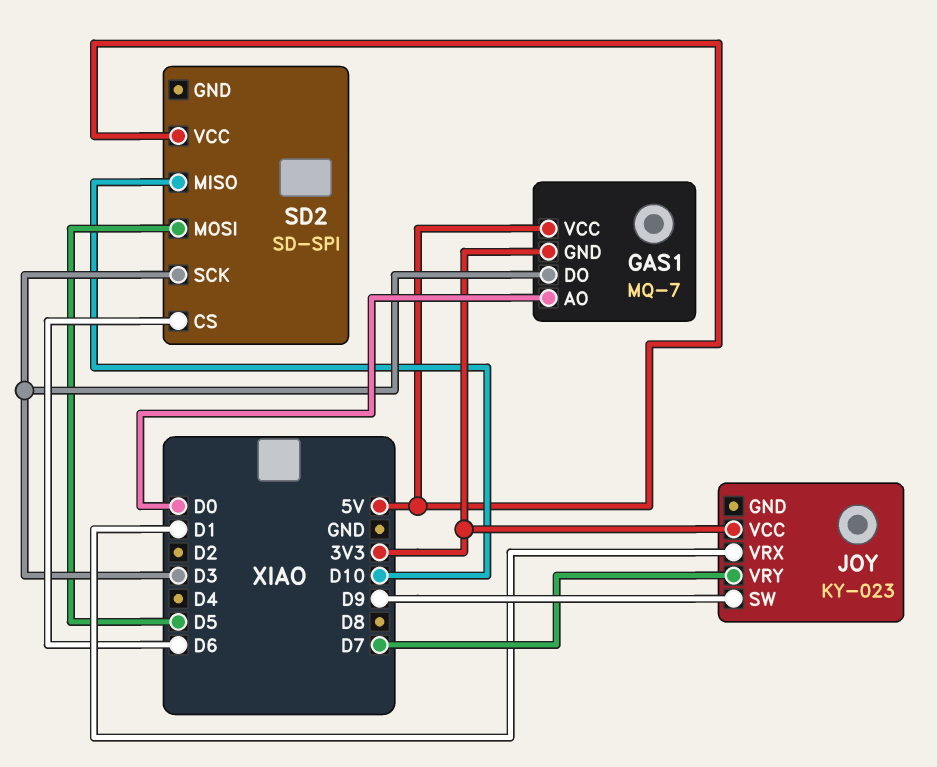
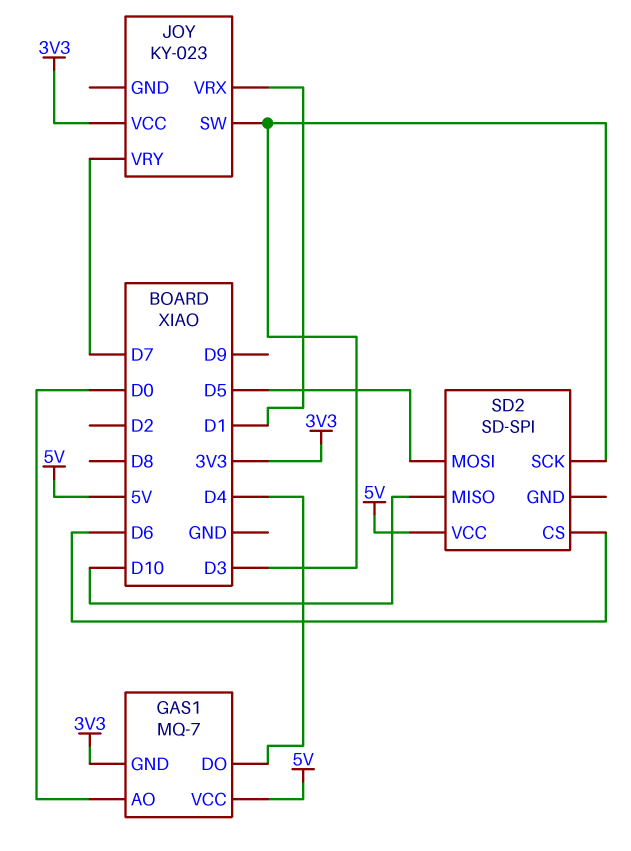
GAS1 pin DO: D3 -> D4
JOY pin SW: D9 -> D3

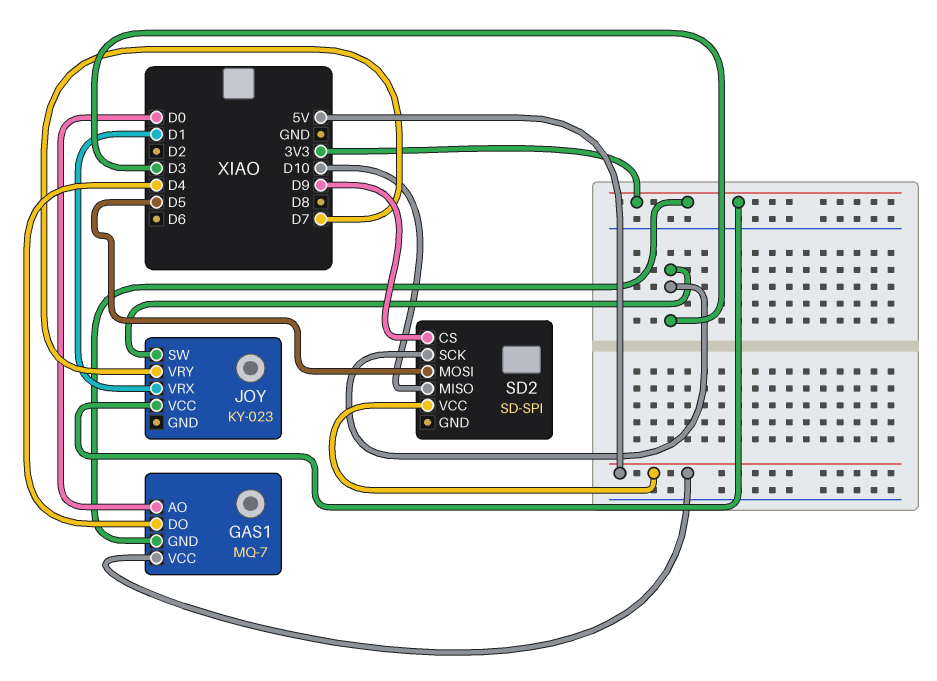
SD2 pin CS: D6 -> D9

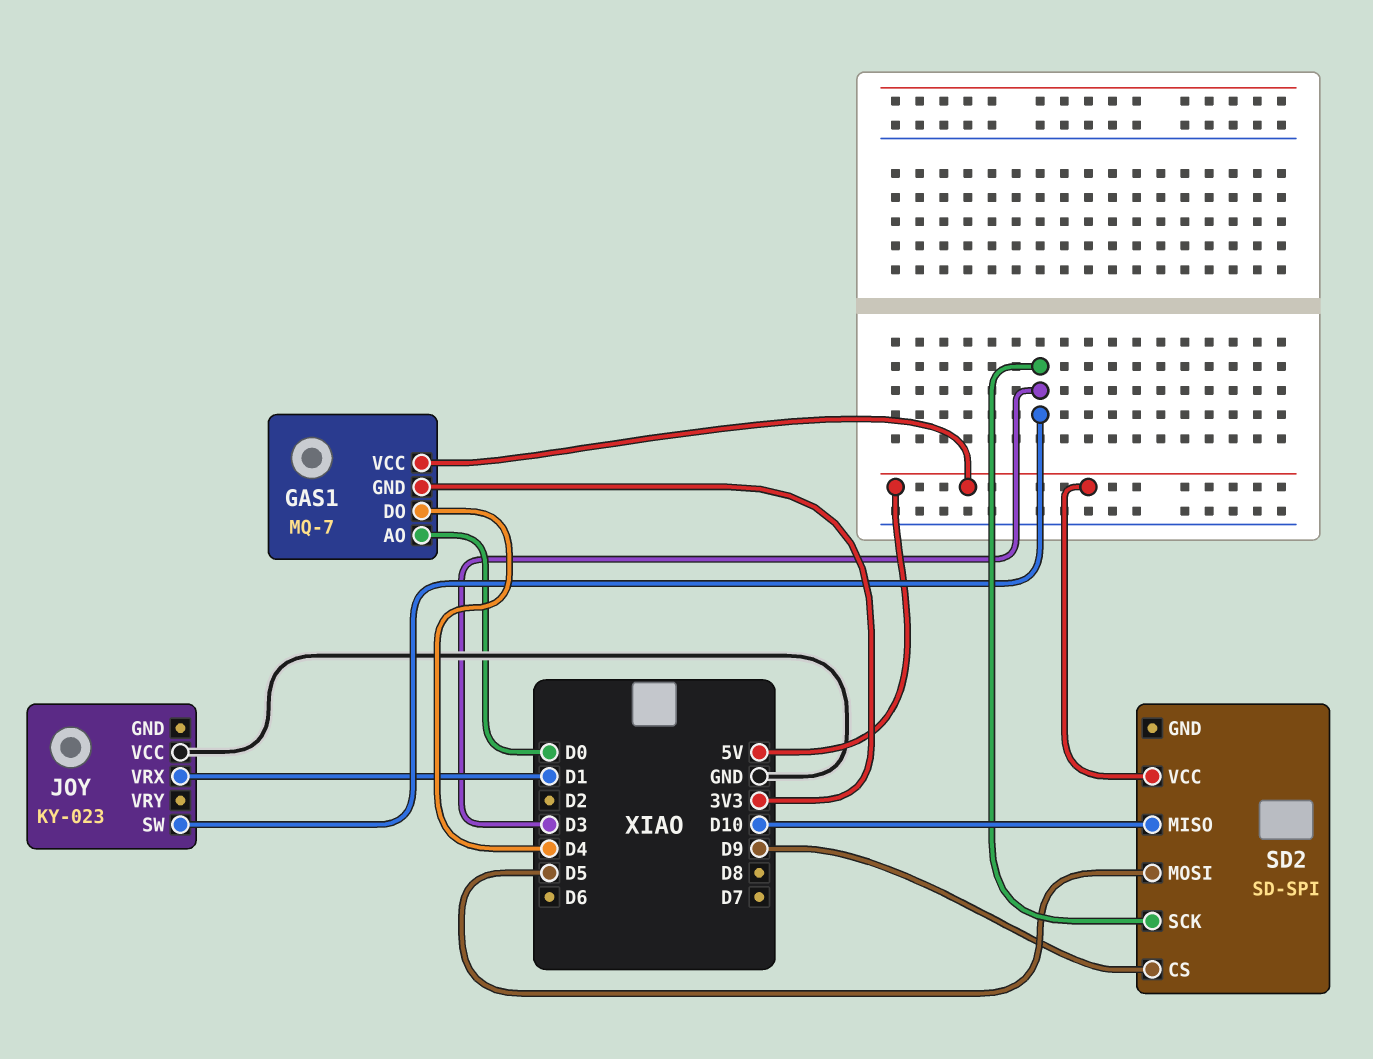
JOY pin VCC: 3V3 -> GND
JOY pin VRY: D7 -> none

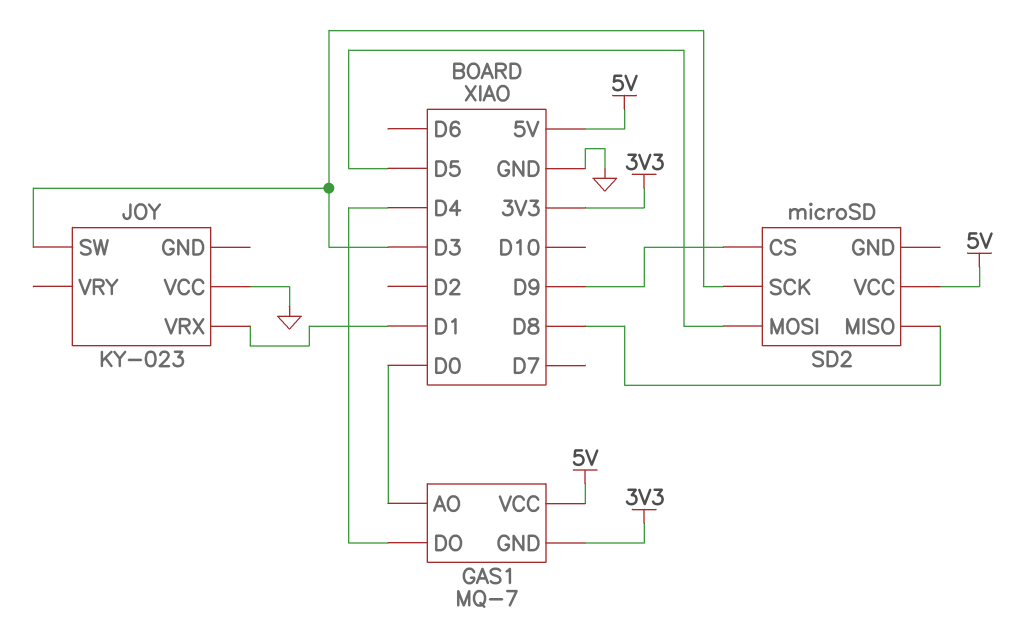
SD2: SD-SPI -> microSD
SD2 pin MISO: D10 -> D8

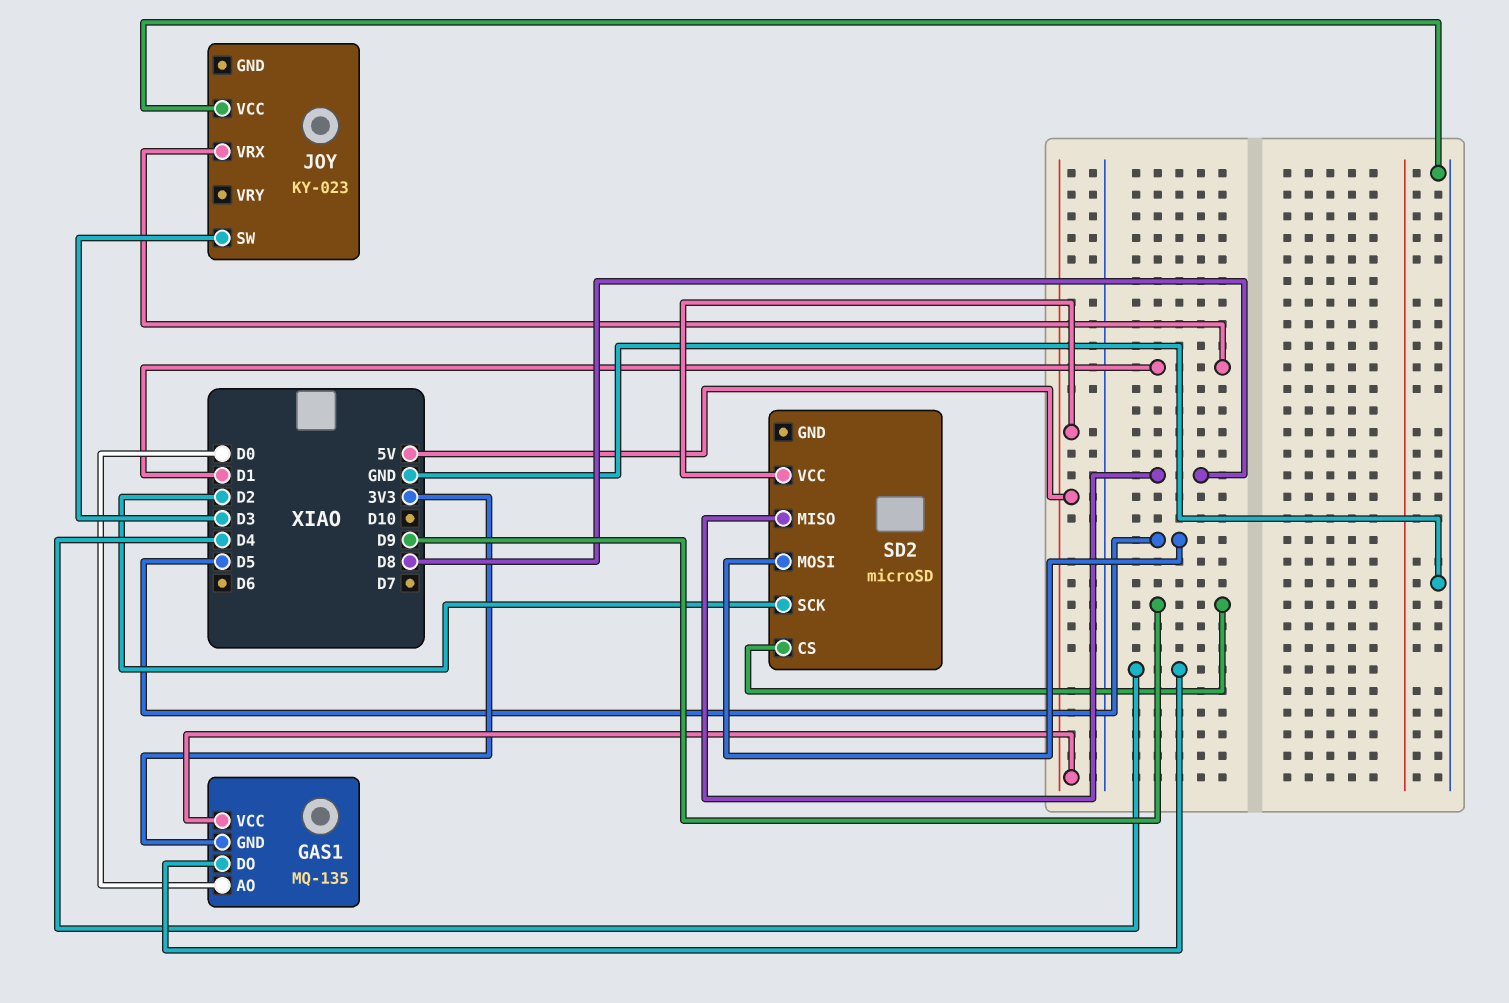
GAS1: MQ-7 -> MQ-135
SD2 pin SCK: D3 -> D2

